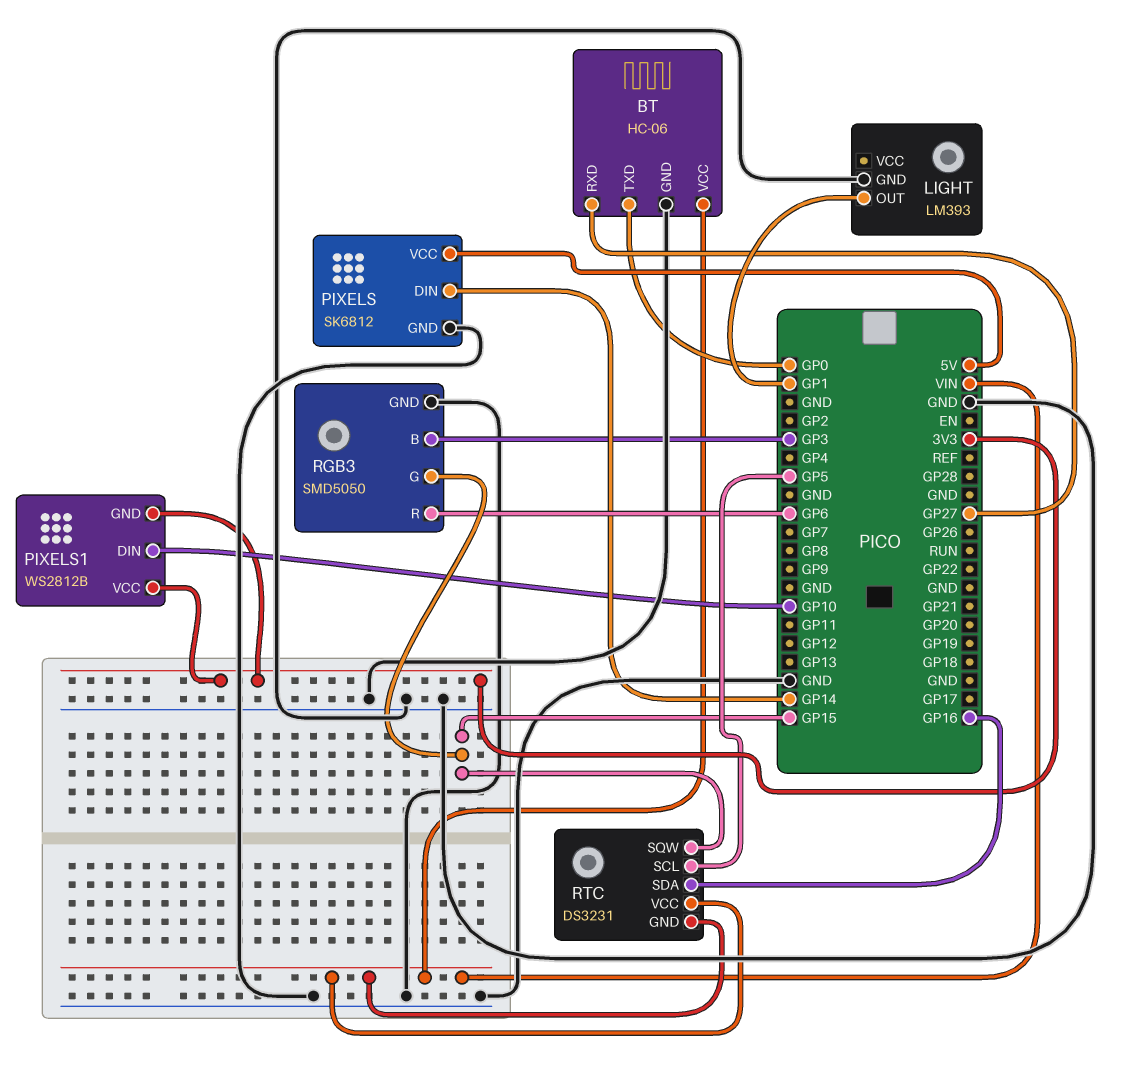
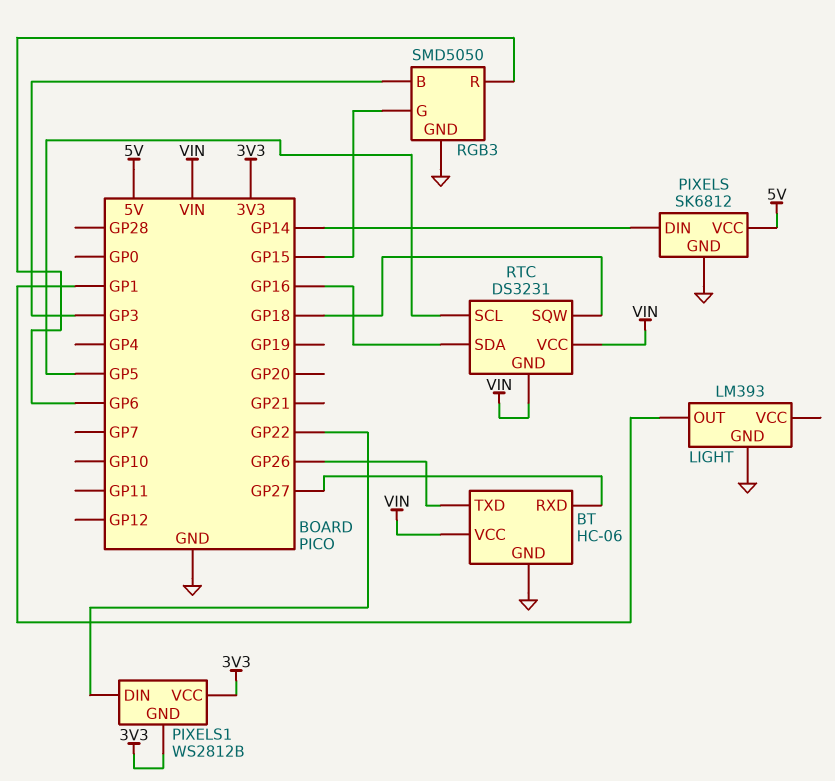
BT pin TXD: GP0 -> GP26
PIXELS1 pin DIN: GP10 -> GP22
RTC pin SQW: GP15 -> GP18

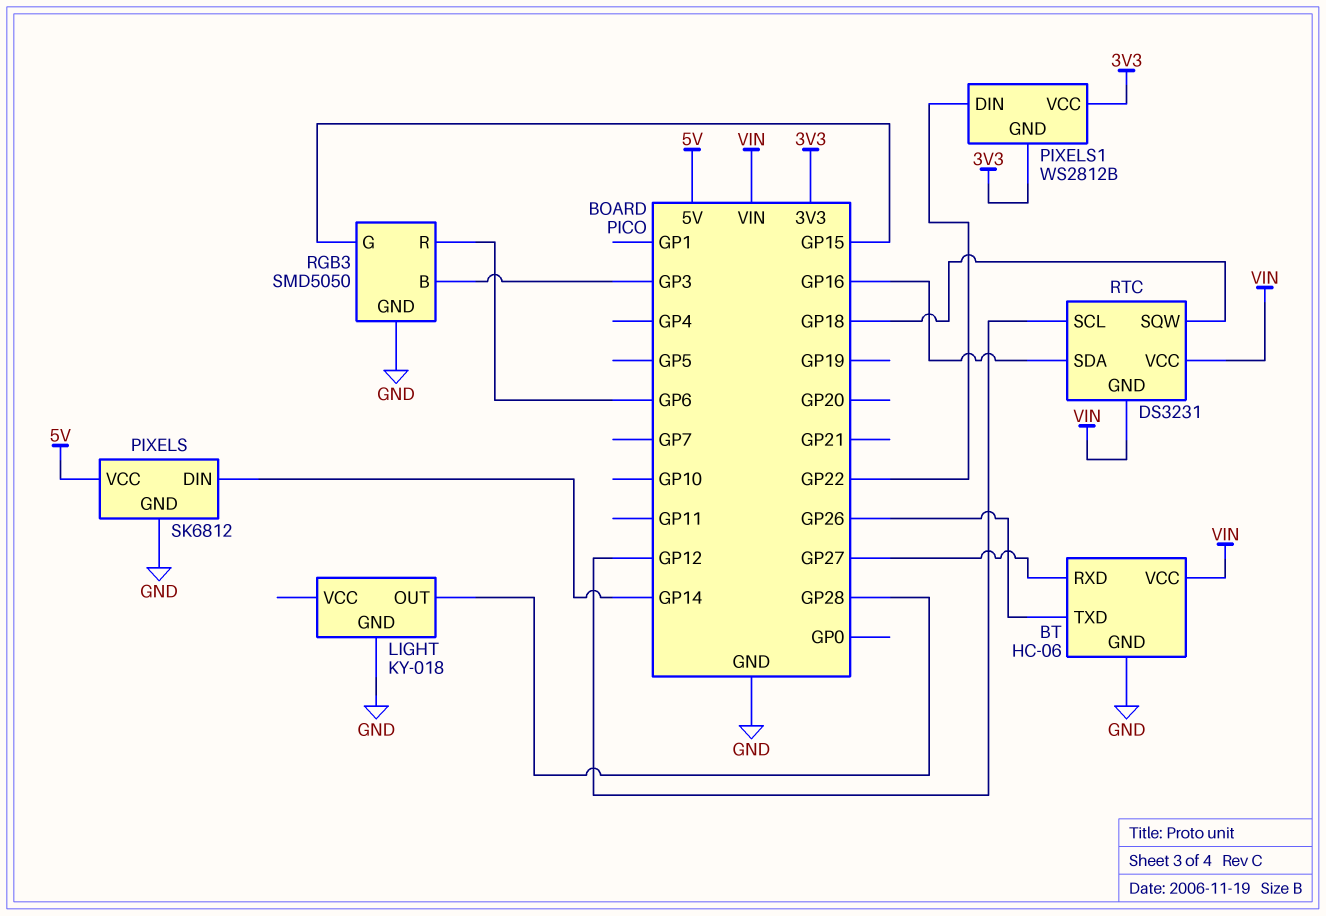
LIGHT: LM393 -> KY-018
LIGHT pin OUT: GP1 -> GP28
RTC pin SCL: GP5 -> GP12

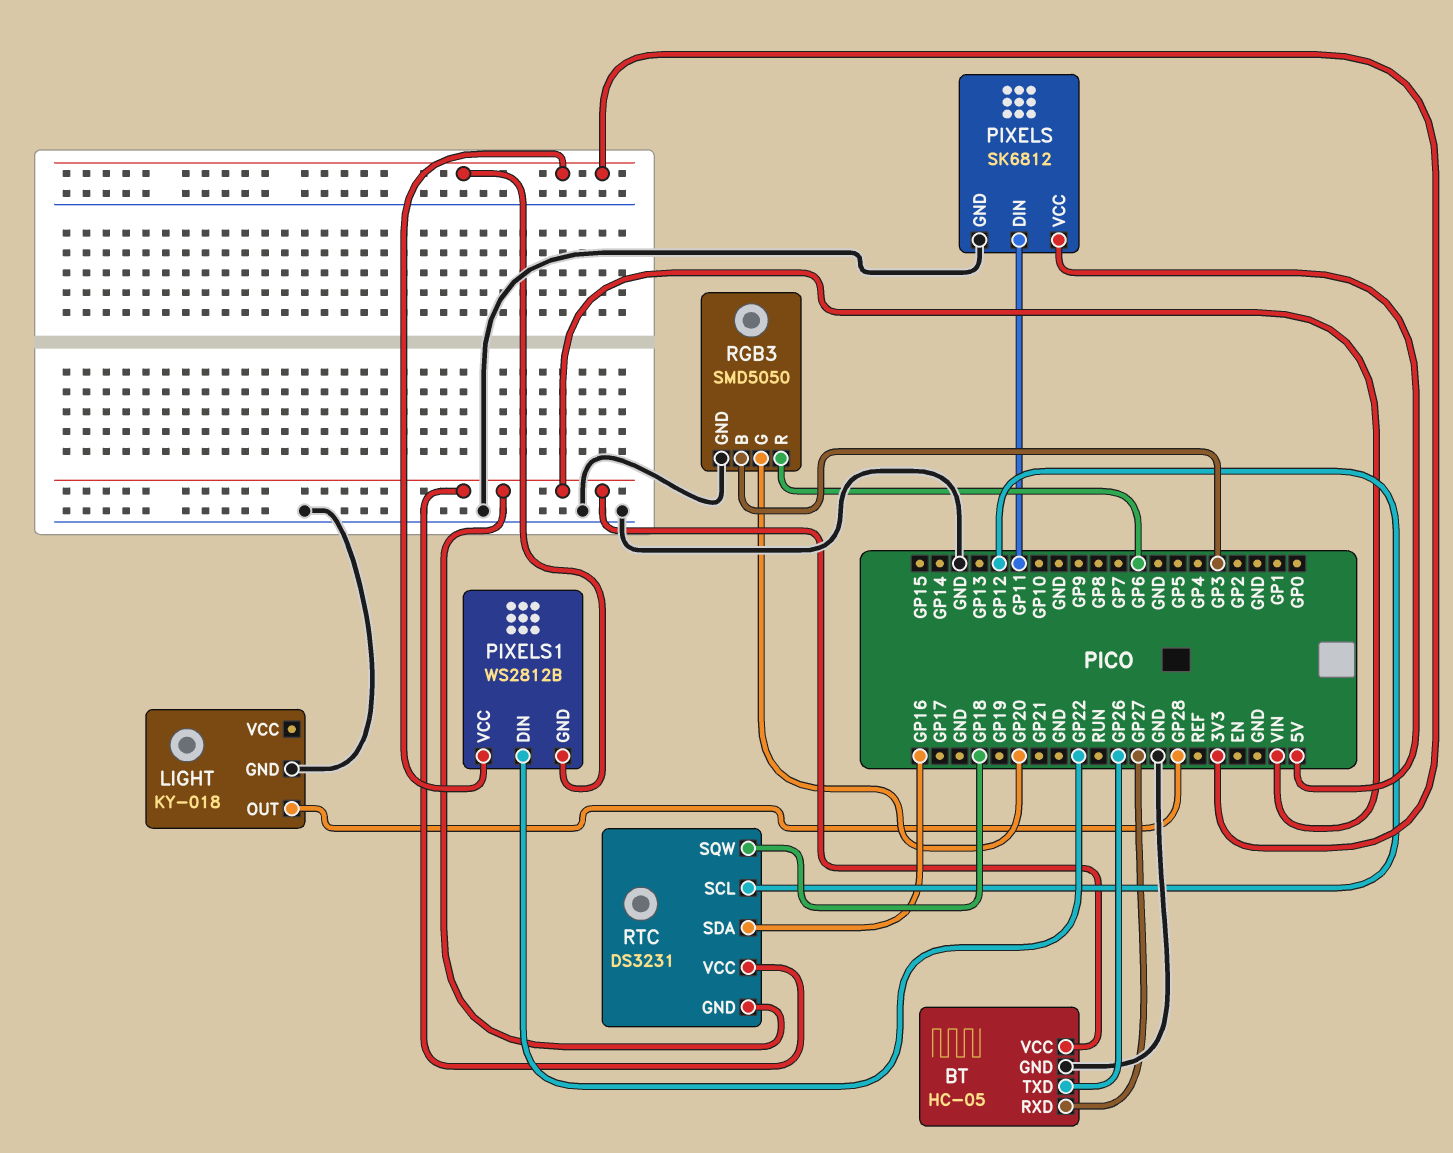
BT: HC-06 -> HC-05
PIXELS pin DIN: GP14 -> GP11
RGB3 pin G: GP15 -> GP20

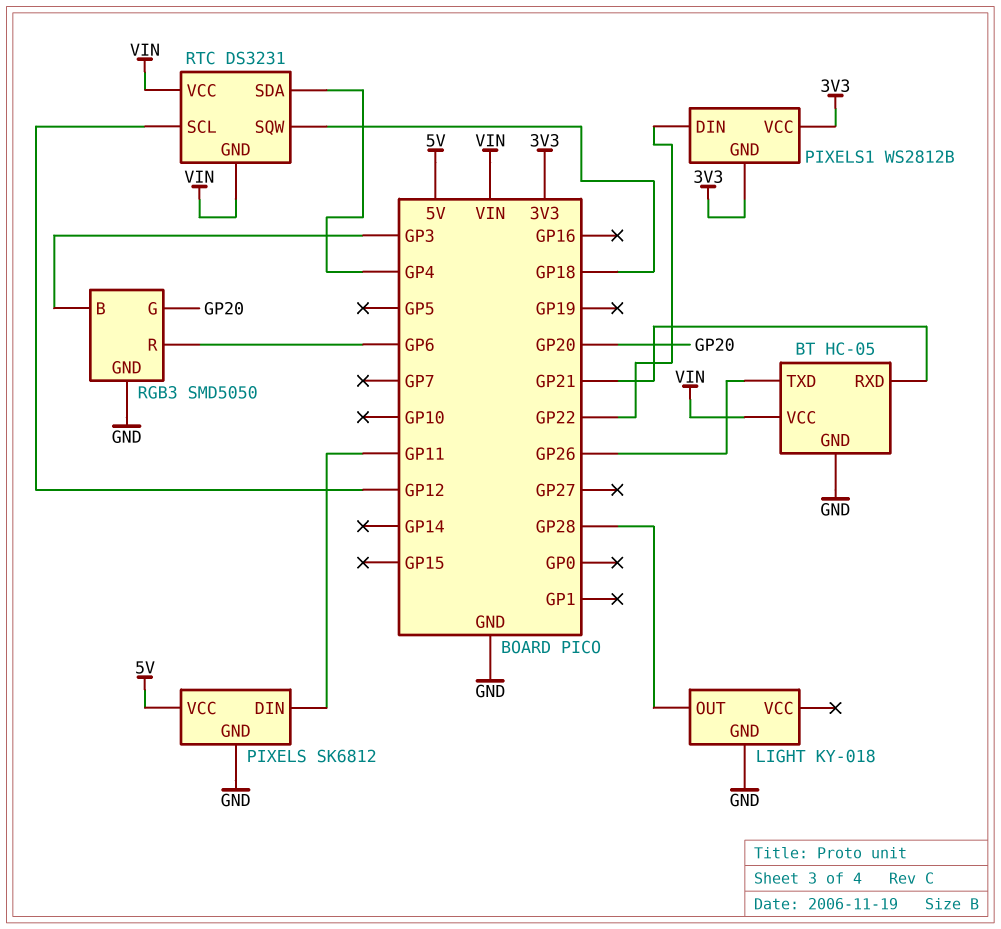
BT pin RXD: GP27 -> GP21
RTC pin SDA: GP16 -> GP4

